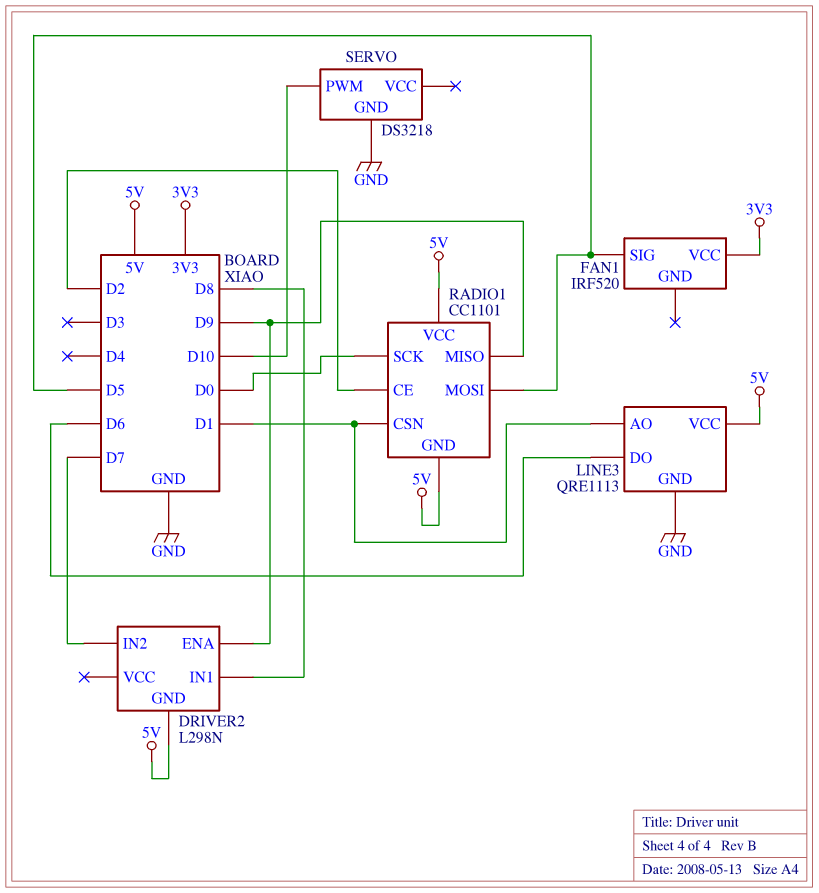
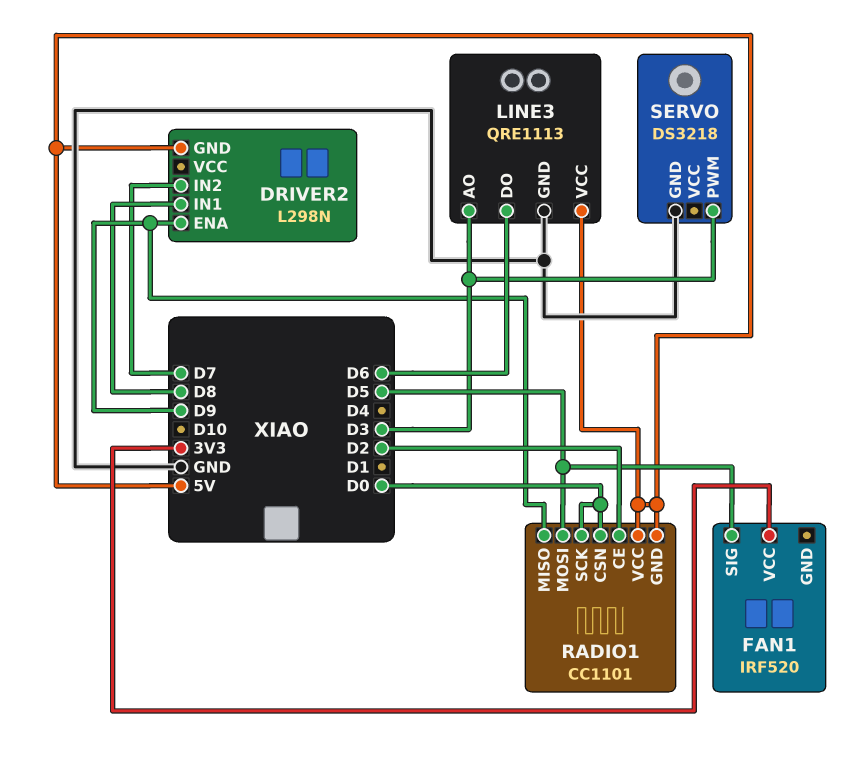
LINE3 pin AO: D1 -> D3
RADIO1 pin CSN: D1 -> D0
SERVO pin PWM: D10 -> D3

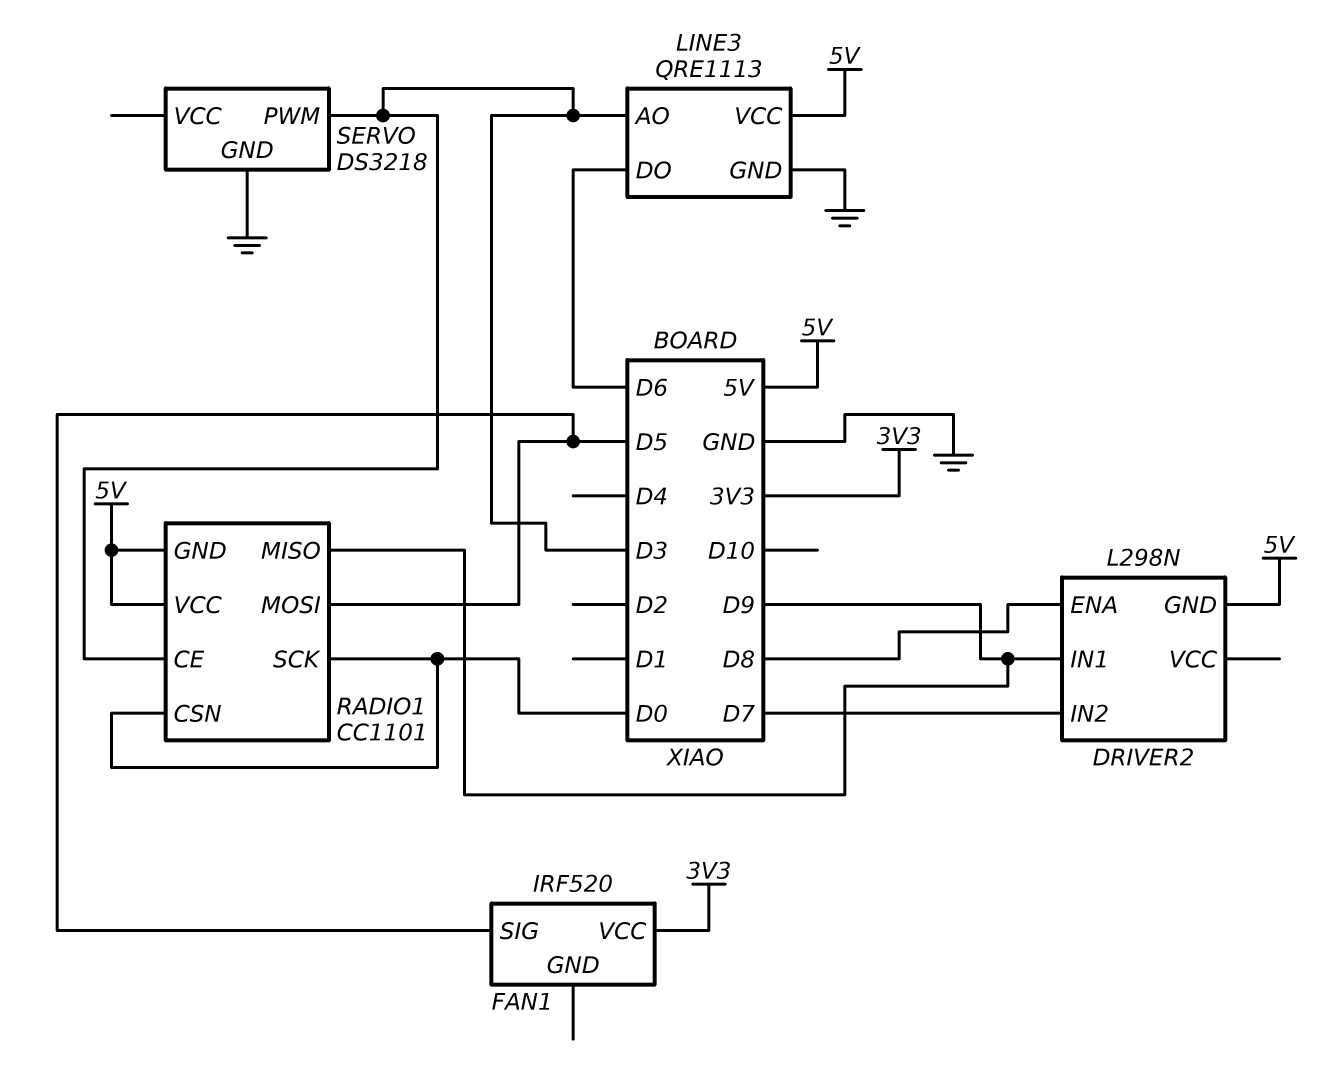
DRIVER2 pin ENA: D9 -> D8
DRIVER2 pin IN1: D8 -> D9
RADIO1 pin CE: D2 -> D3

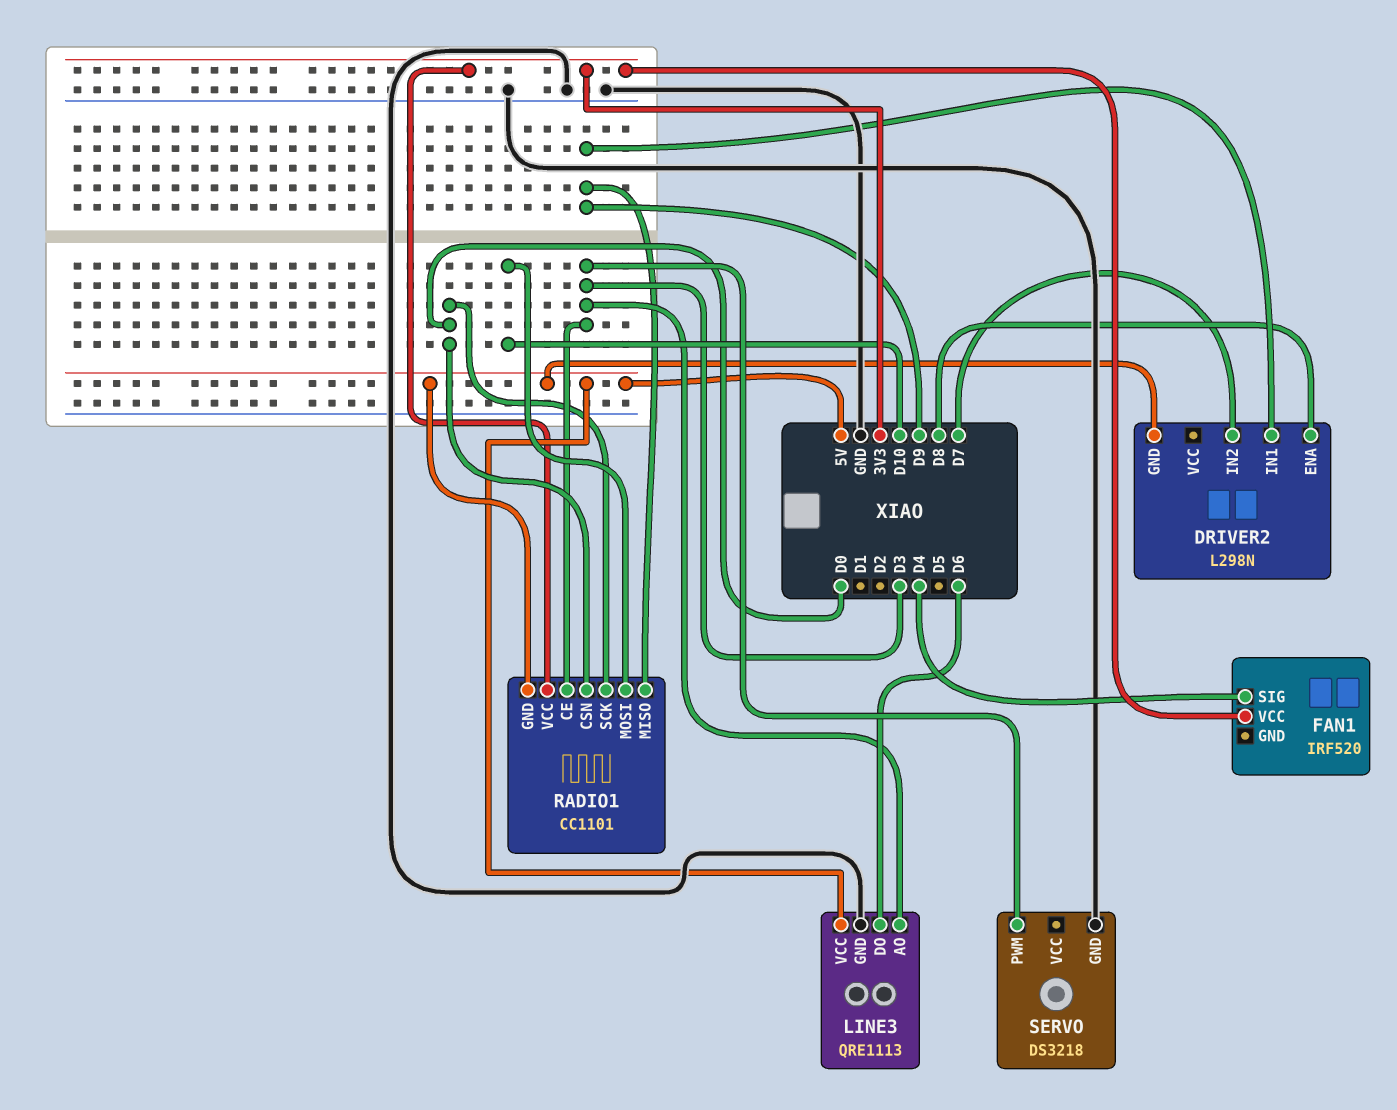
FAN1 pin SIG: D5 -> D4
RADIO1 pin MOSI: D5 -> D10
RADIO1 pin VCC: 5V -> 3V3

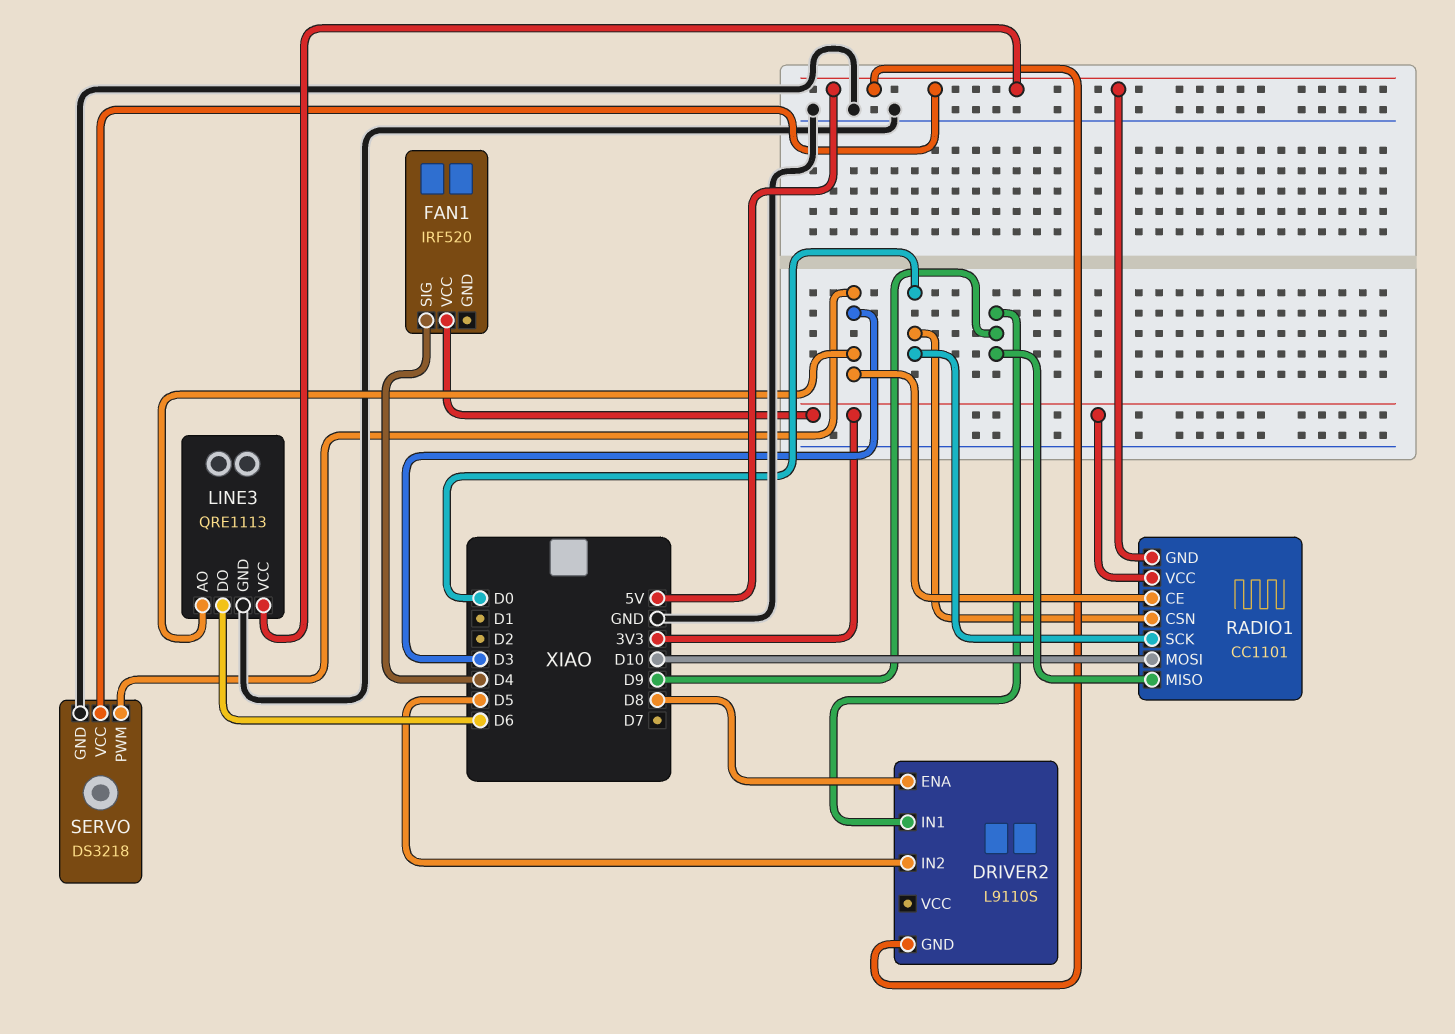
DRIVER2: L298N -> L9110S
DRIVER2 pin IN2: D7 -> D5
SERVO pin VCC: none -> 5V

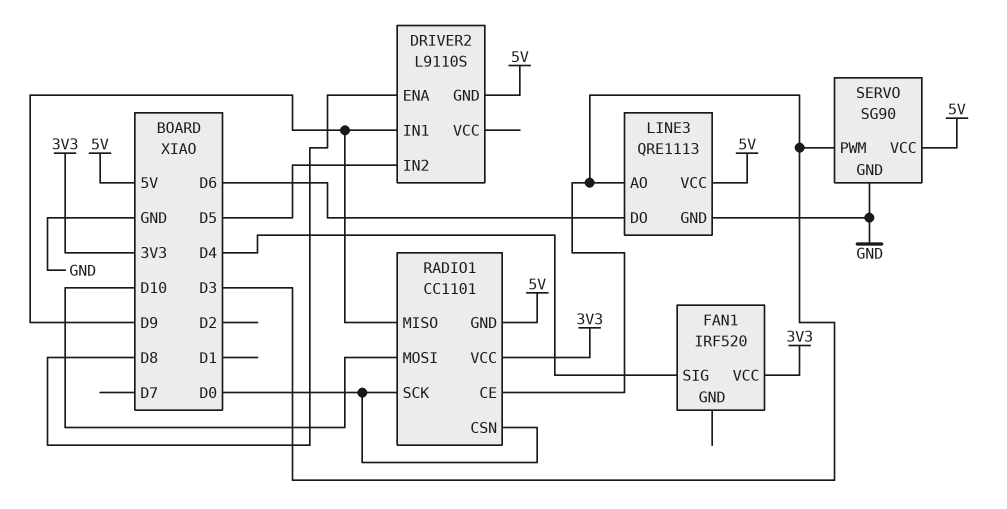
SERVO: DS3218 -> SG90

